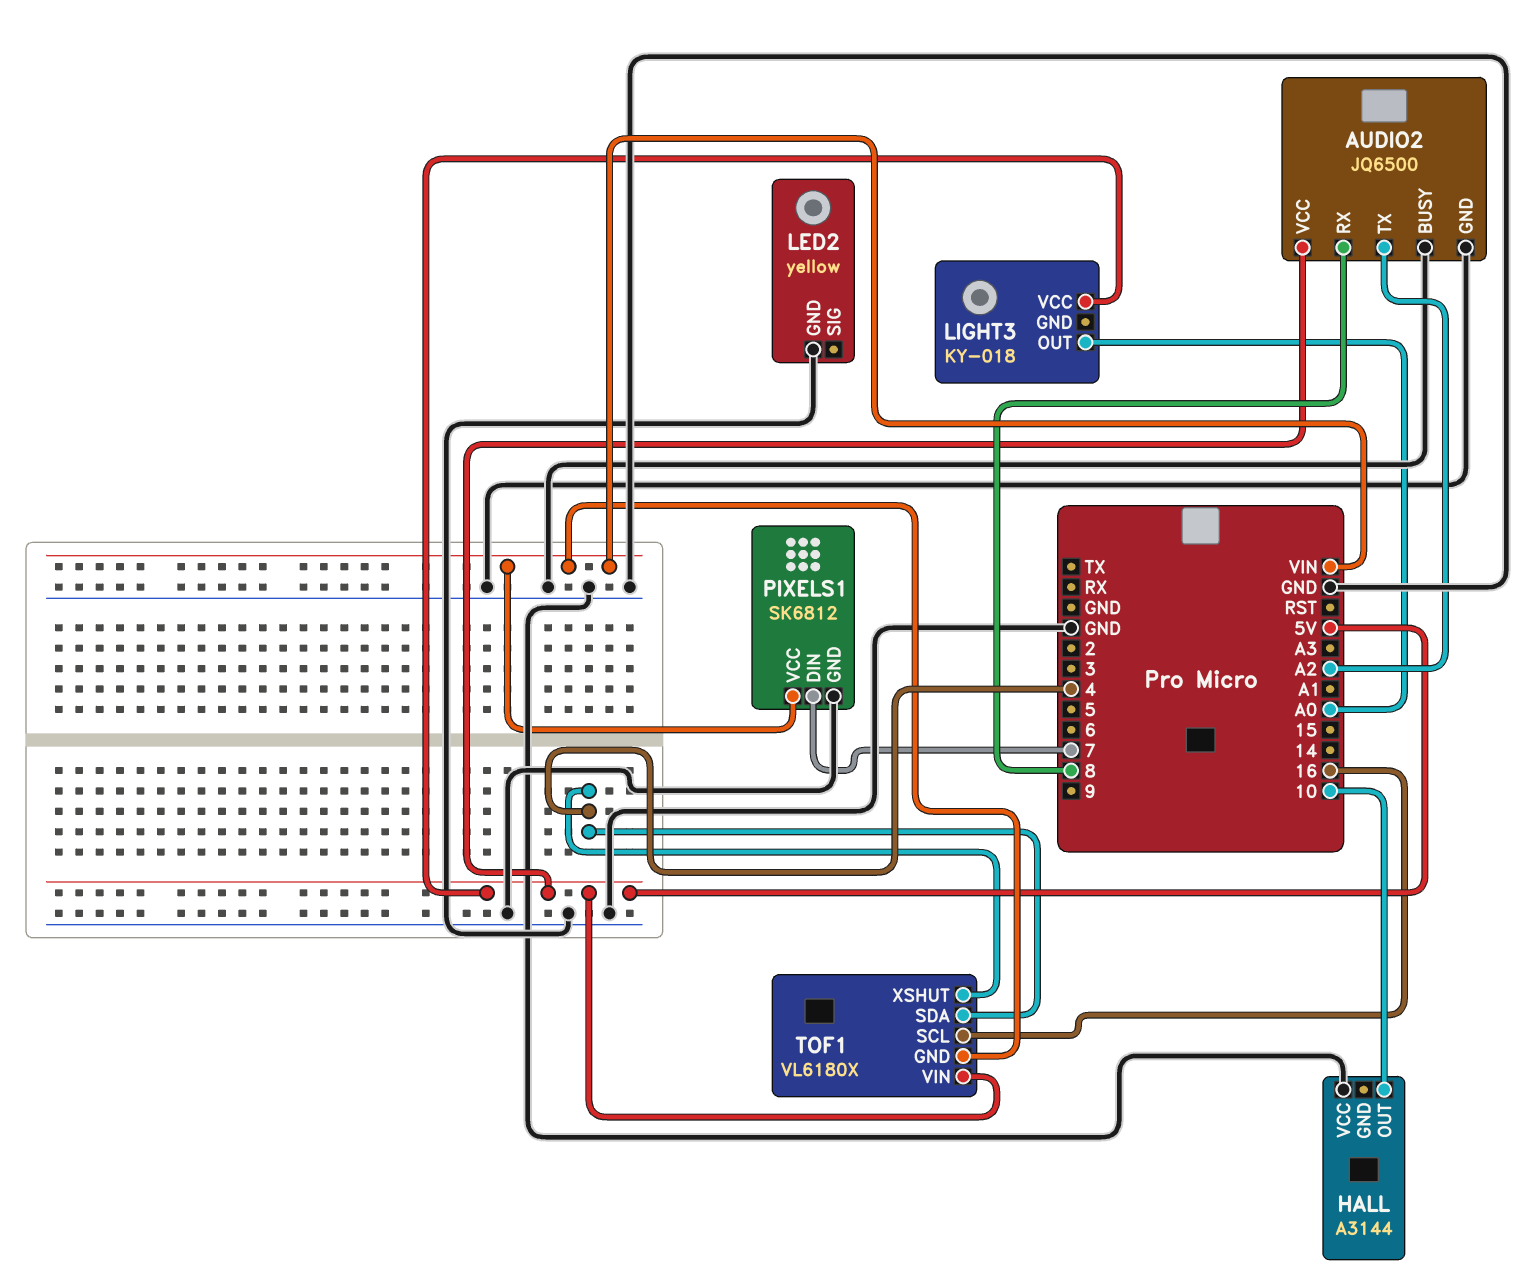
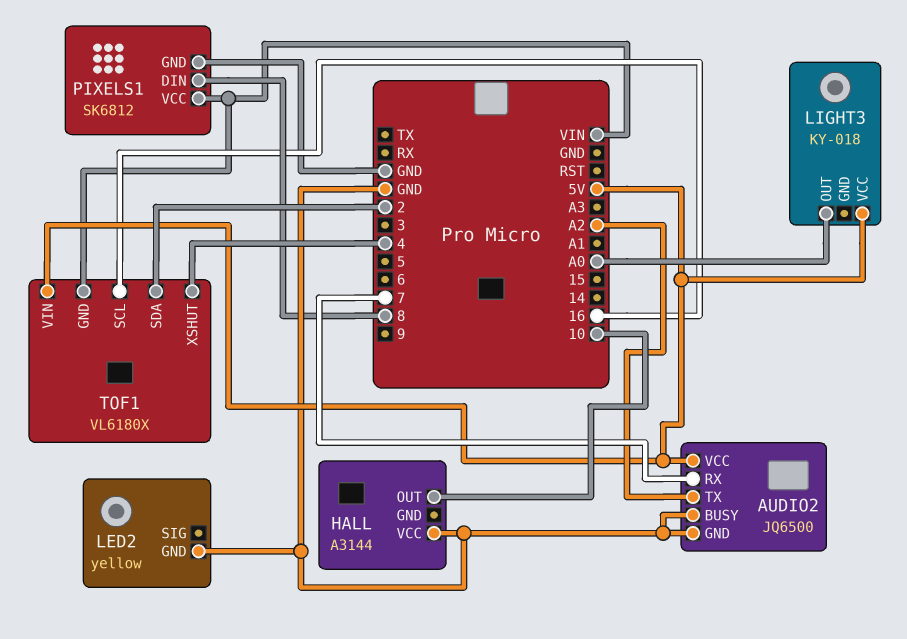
AUDIO2 pin RX: 8 -> 7
PIXELS1 pin DIN: 7 -> 8
TOF1 pin SDA: 4 -> 2

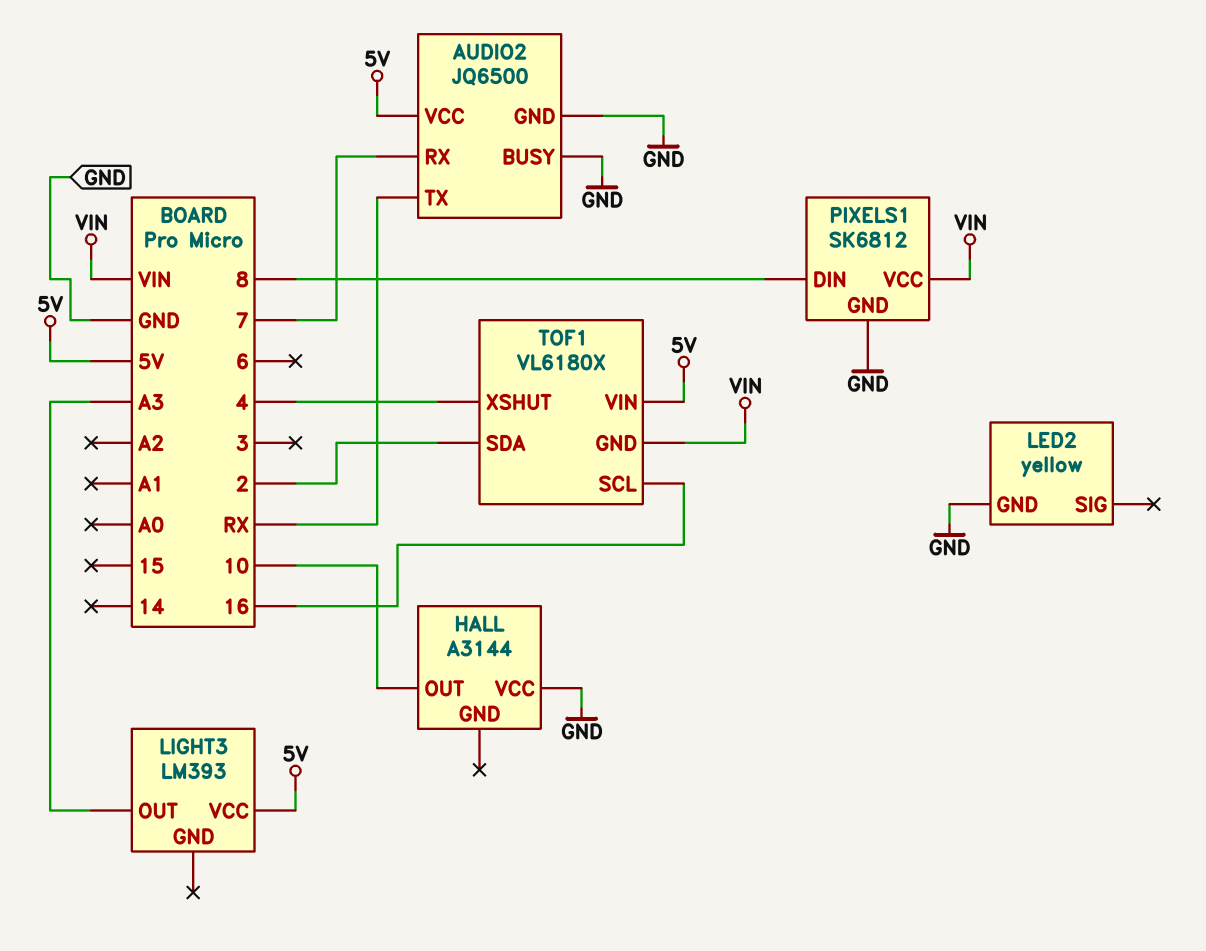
AUDIO2 pin TX: A2 -> RX
LIGHT3: KY-018 -> LM393
LIGHT3 pin OUT: A0 -> A3

